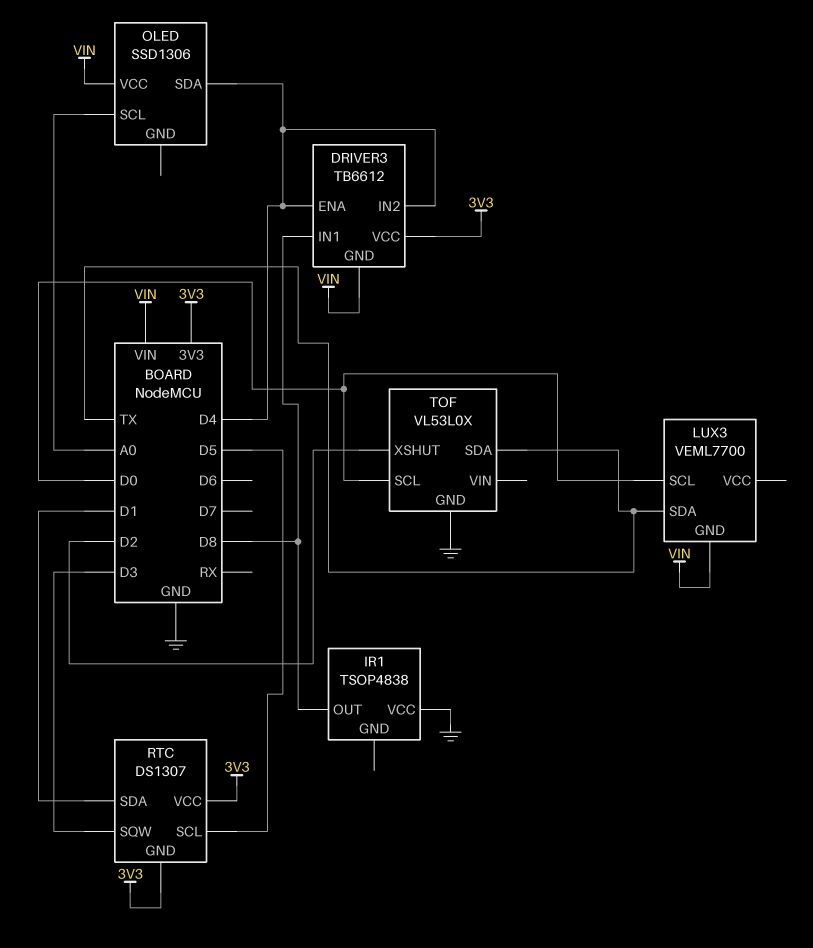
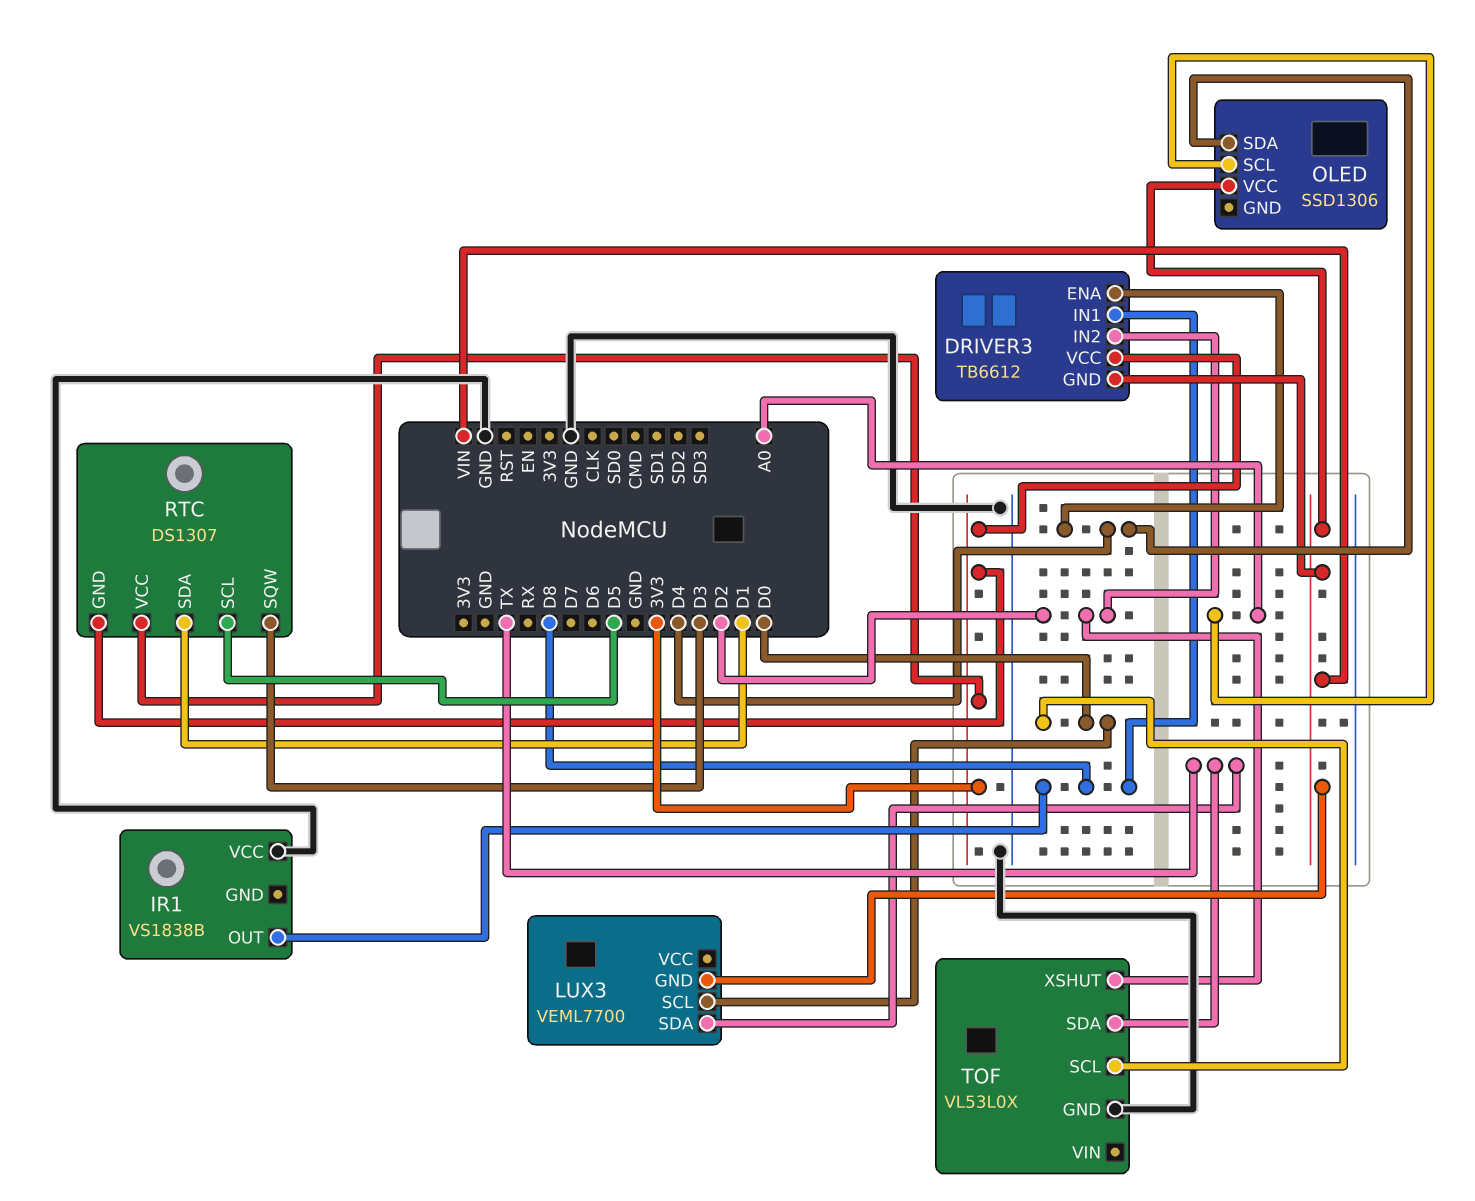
DRIVER3 pin IN2: D4 -> D2
IR1: TSOP4838 -> VS1838B

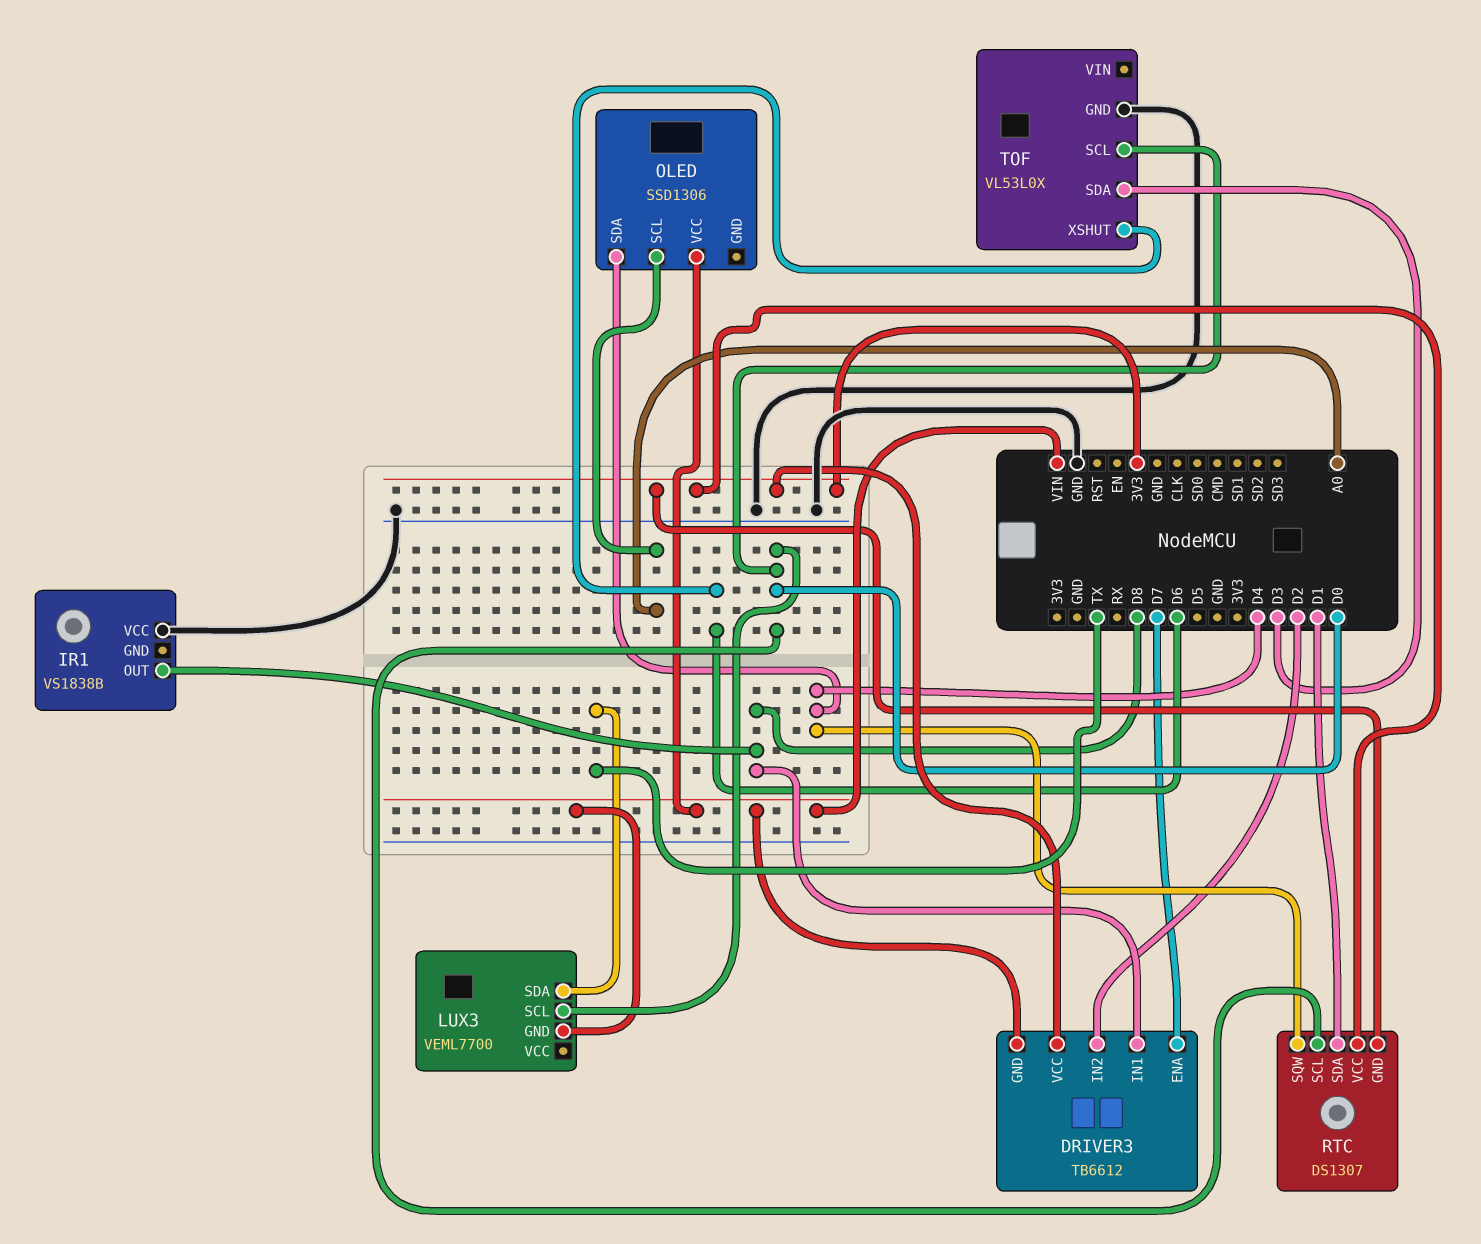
DRIVER3 pin ENA: D4 -> D7
RTC pin SCL: D5 -> D0
RTC pin SQW: D3 -> D4
TOF pin SDA: TX -> D3
TOF pin XSHUT: D2 -> D6

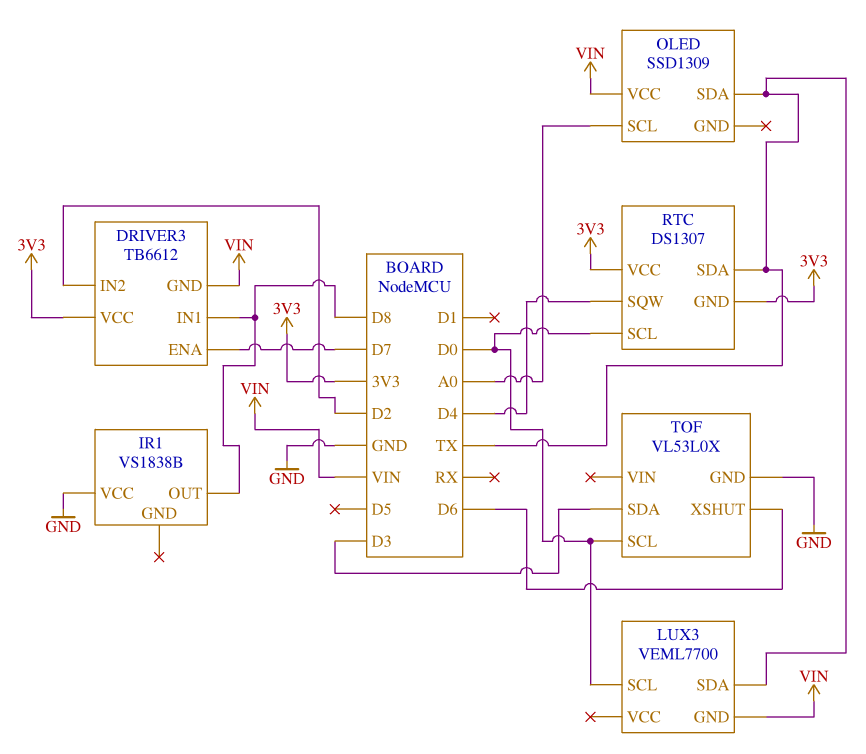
OLED: SSD1306 -> SSD1309
OLED pin SDA: D4 -> TX
RTC pin SDA: D1 -> TX

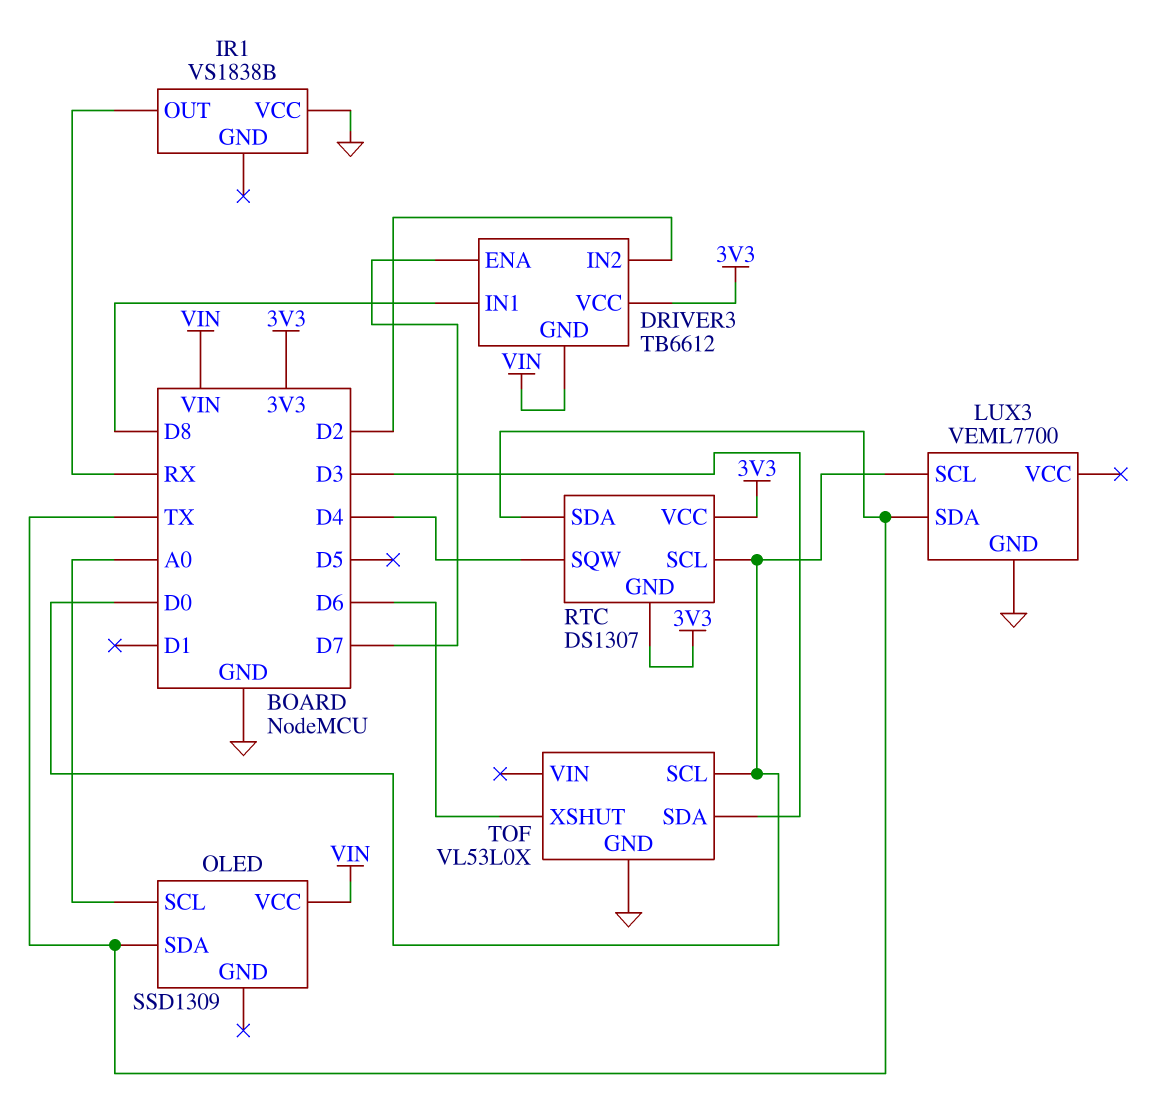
IR1 pin OUT: D8 -> RX
LUX3 pin GND: VIN -> GND

